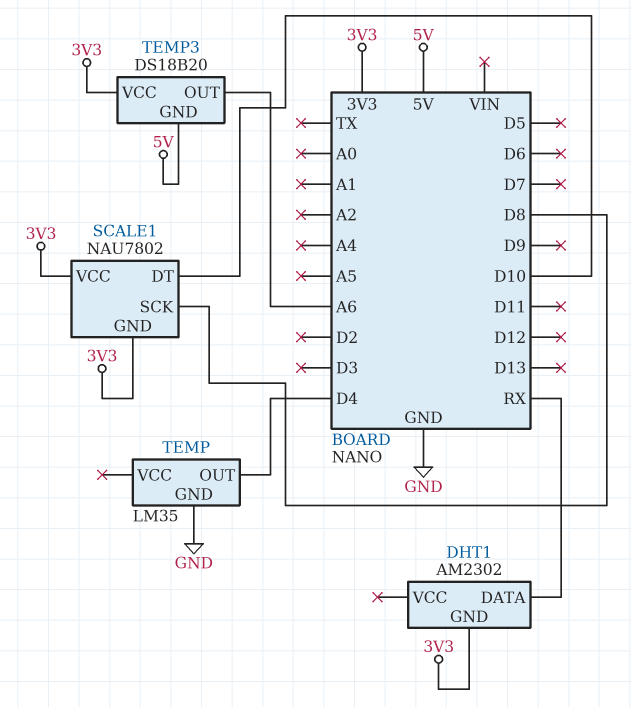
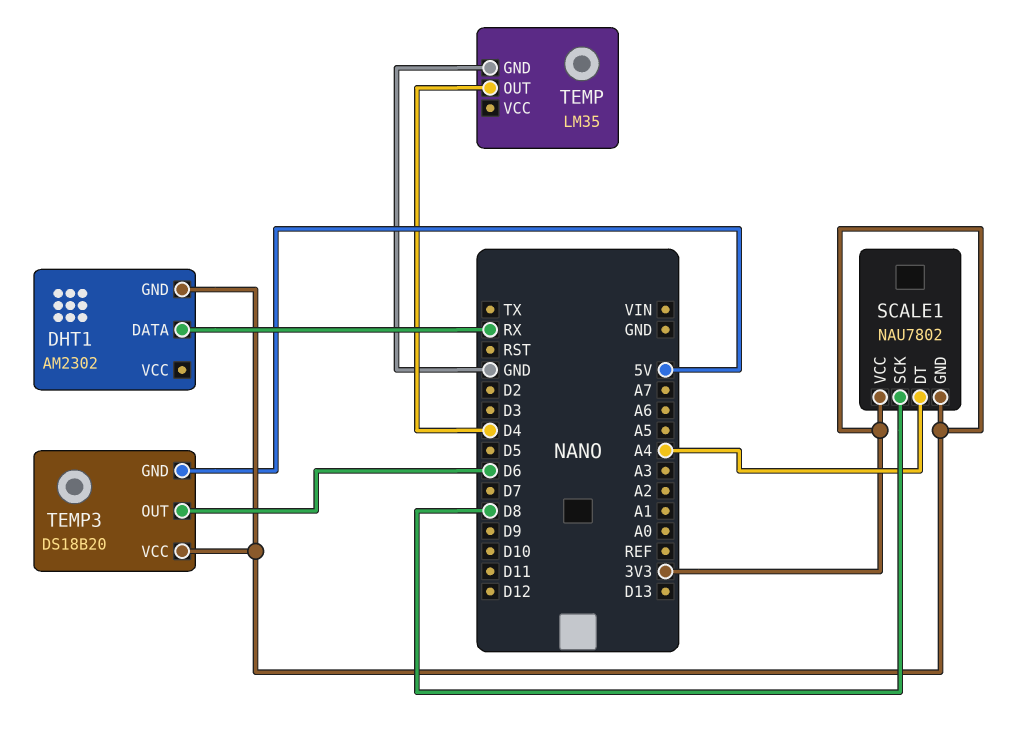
SCALE1 pin DT: D10 -> A4
TEMP3 pin OUT: A6 -> D6

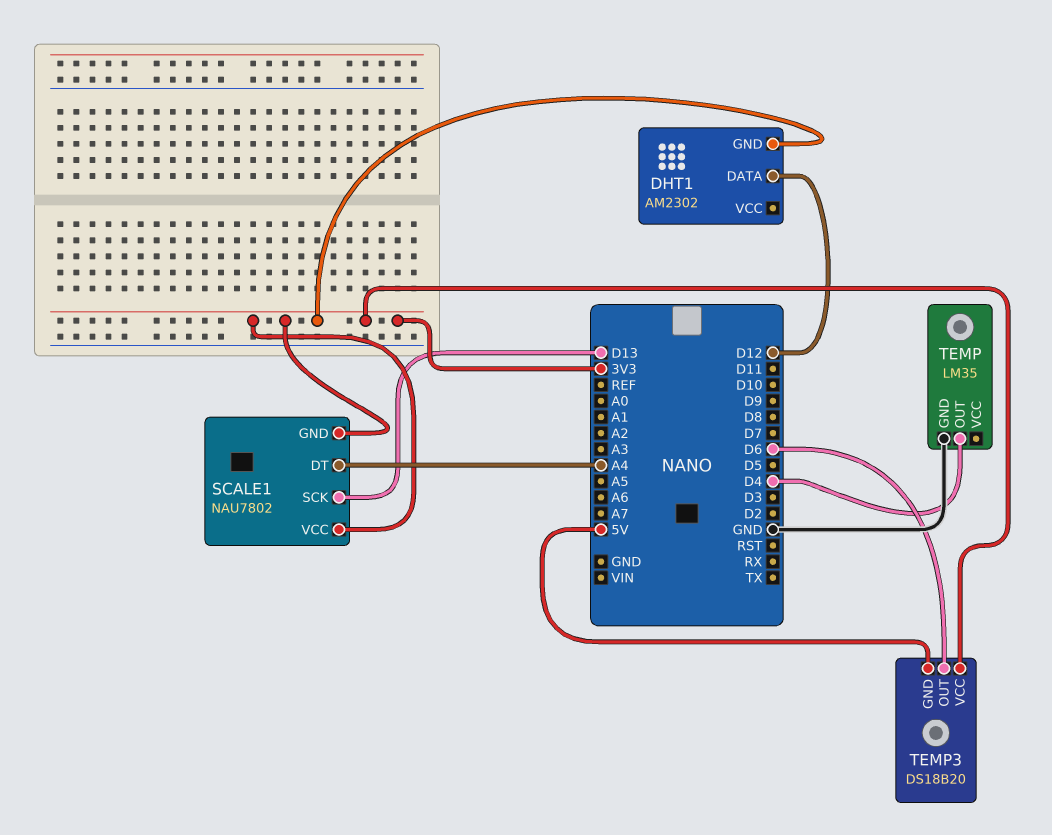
DHT1 pin DATA: RX -> D12
SCALE1 pin SCK: D8 -> D13

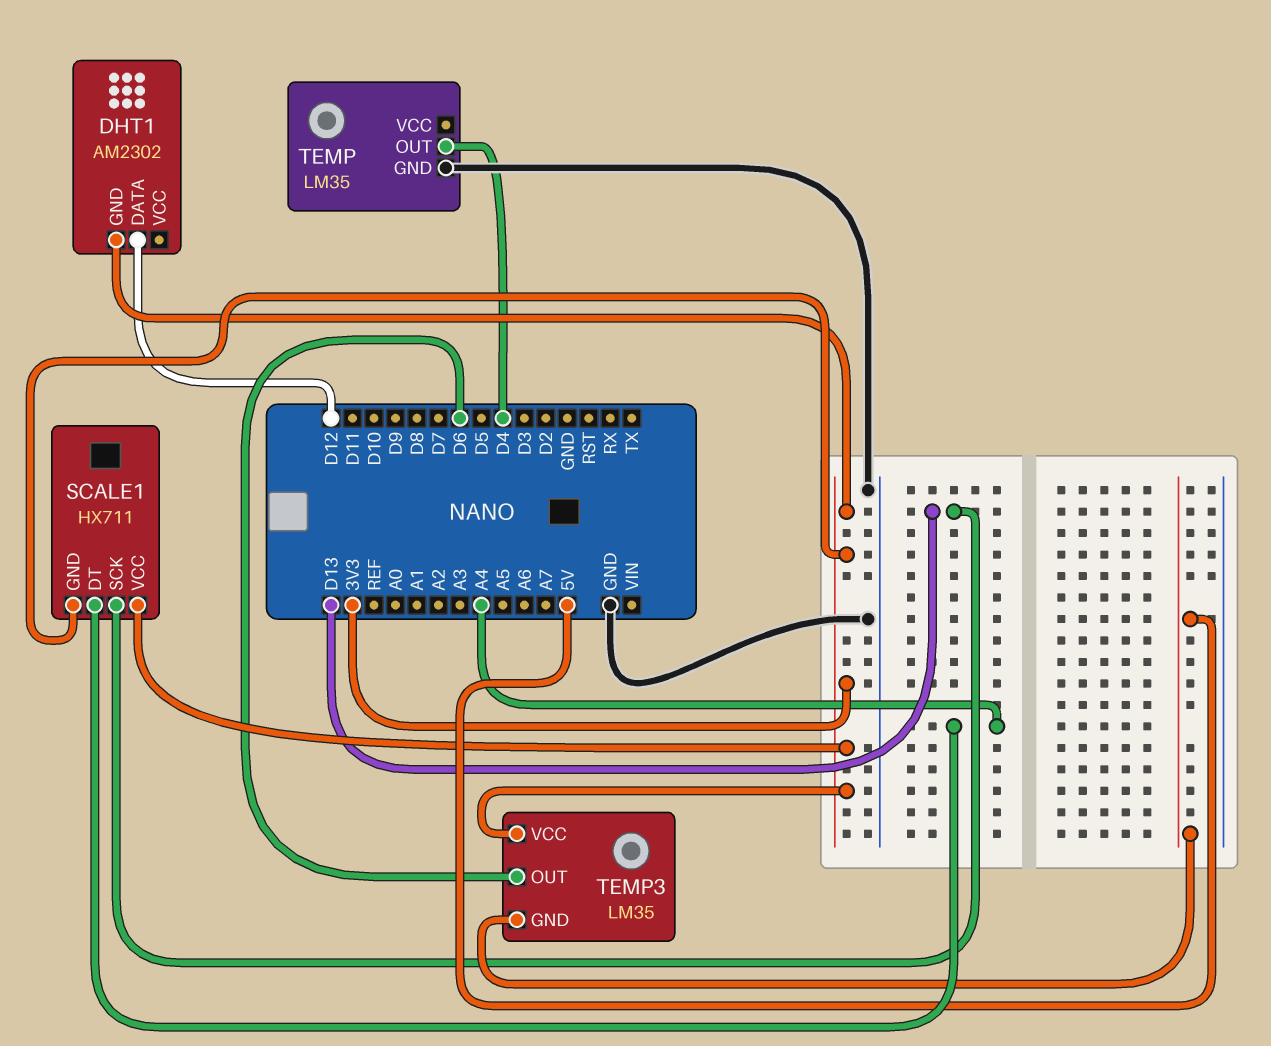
SCALE1: NAU7802 -> HX711
TEMP3: DS18B20 -> LM35

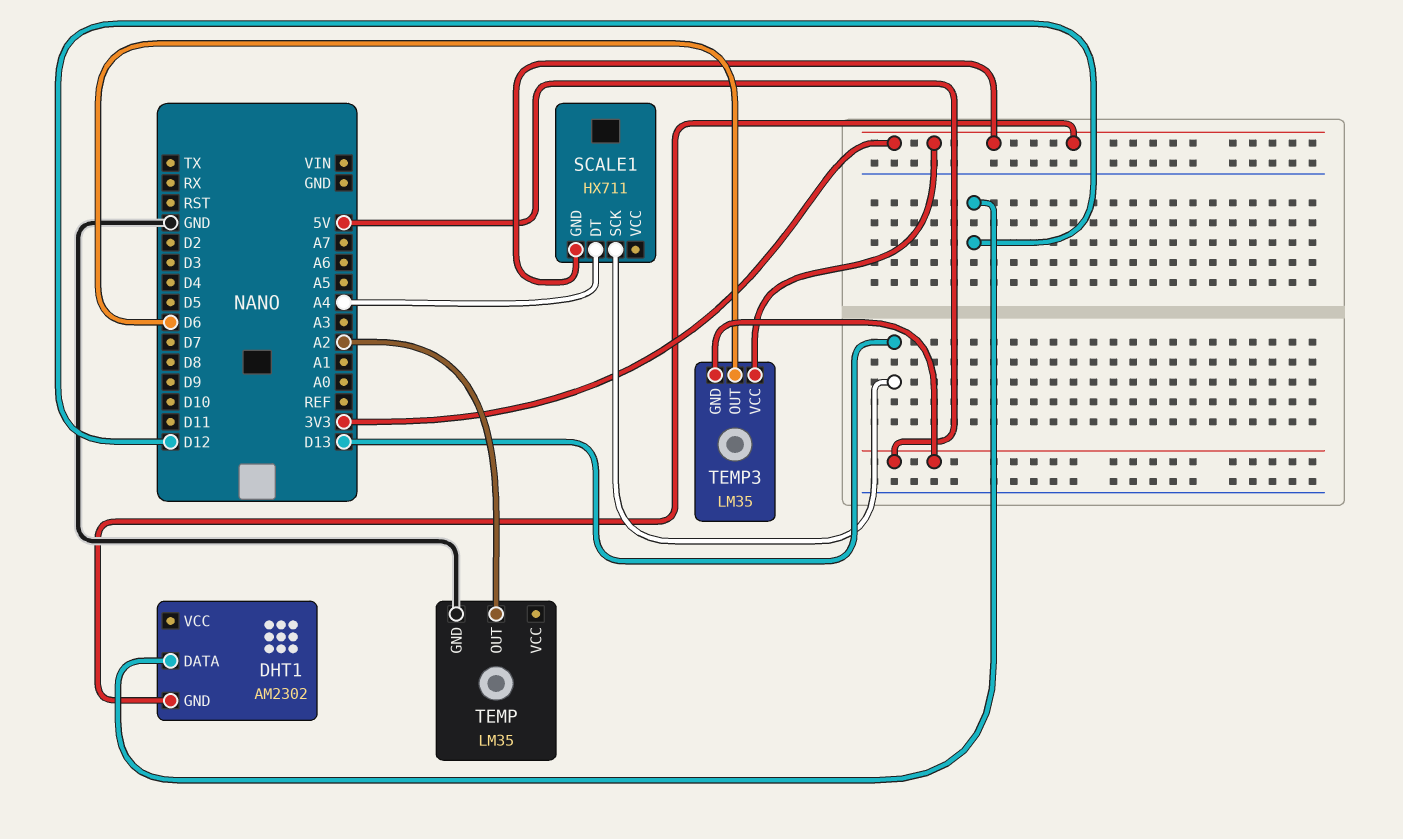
SCALE1 pin VCC: 3V3 -> none
TEMP pin OUT: D4 -> A2

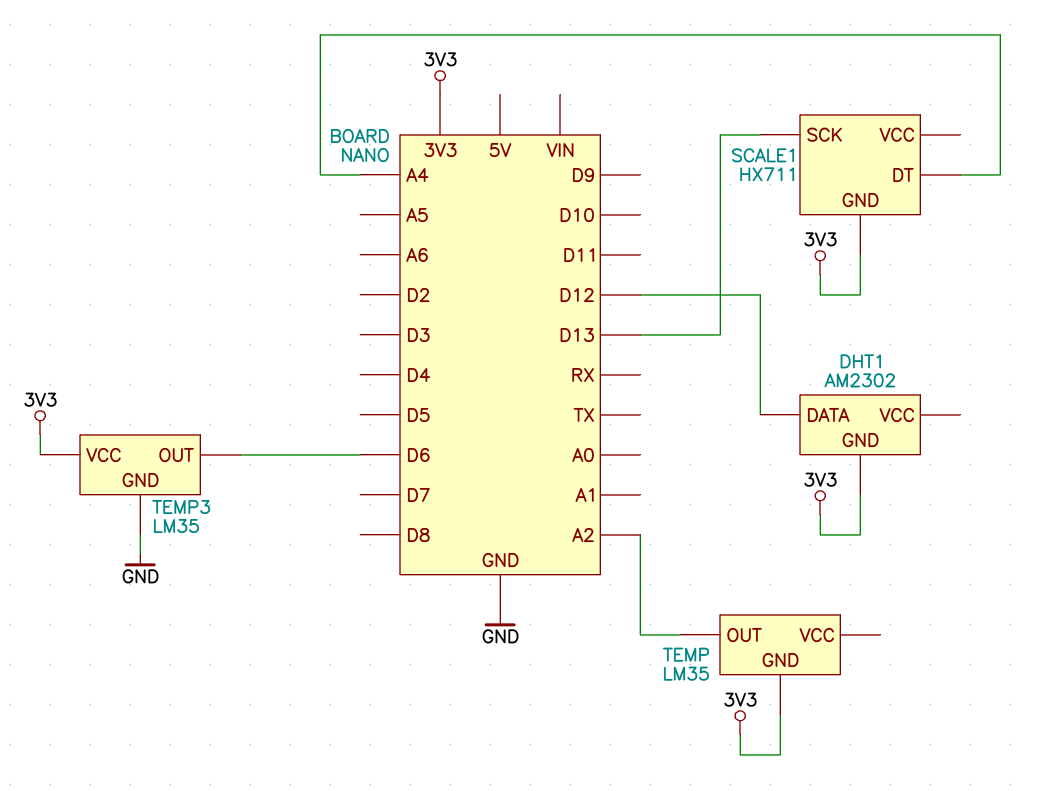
TEMP pin GND: GND -> 3V3
TEMP3 pin GND: 5V -> GND

